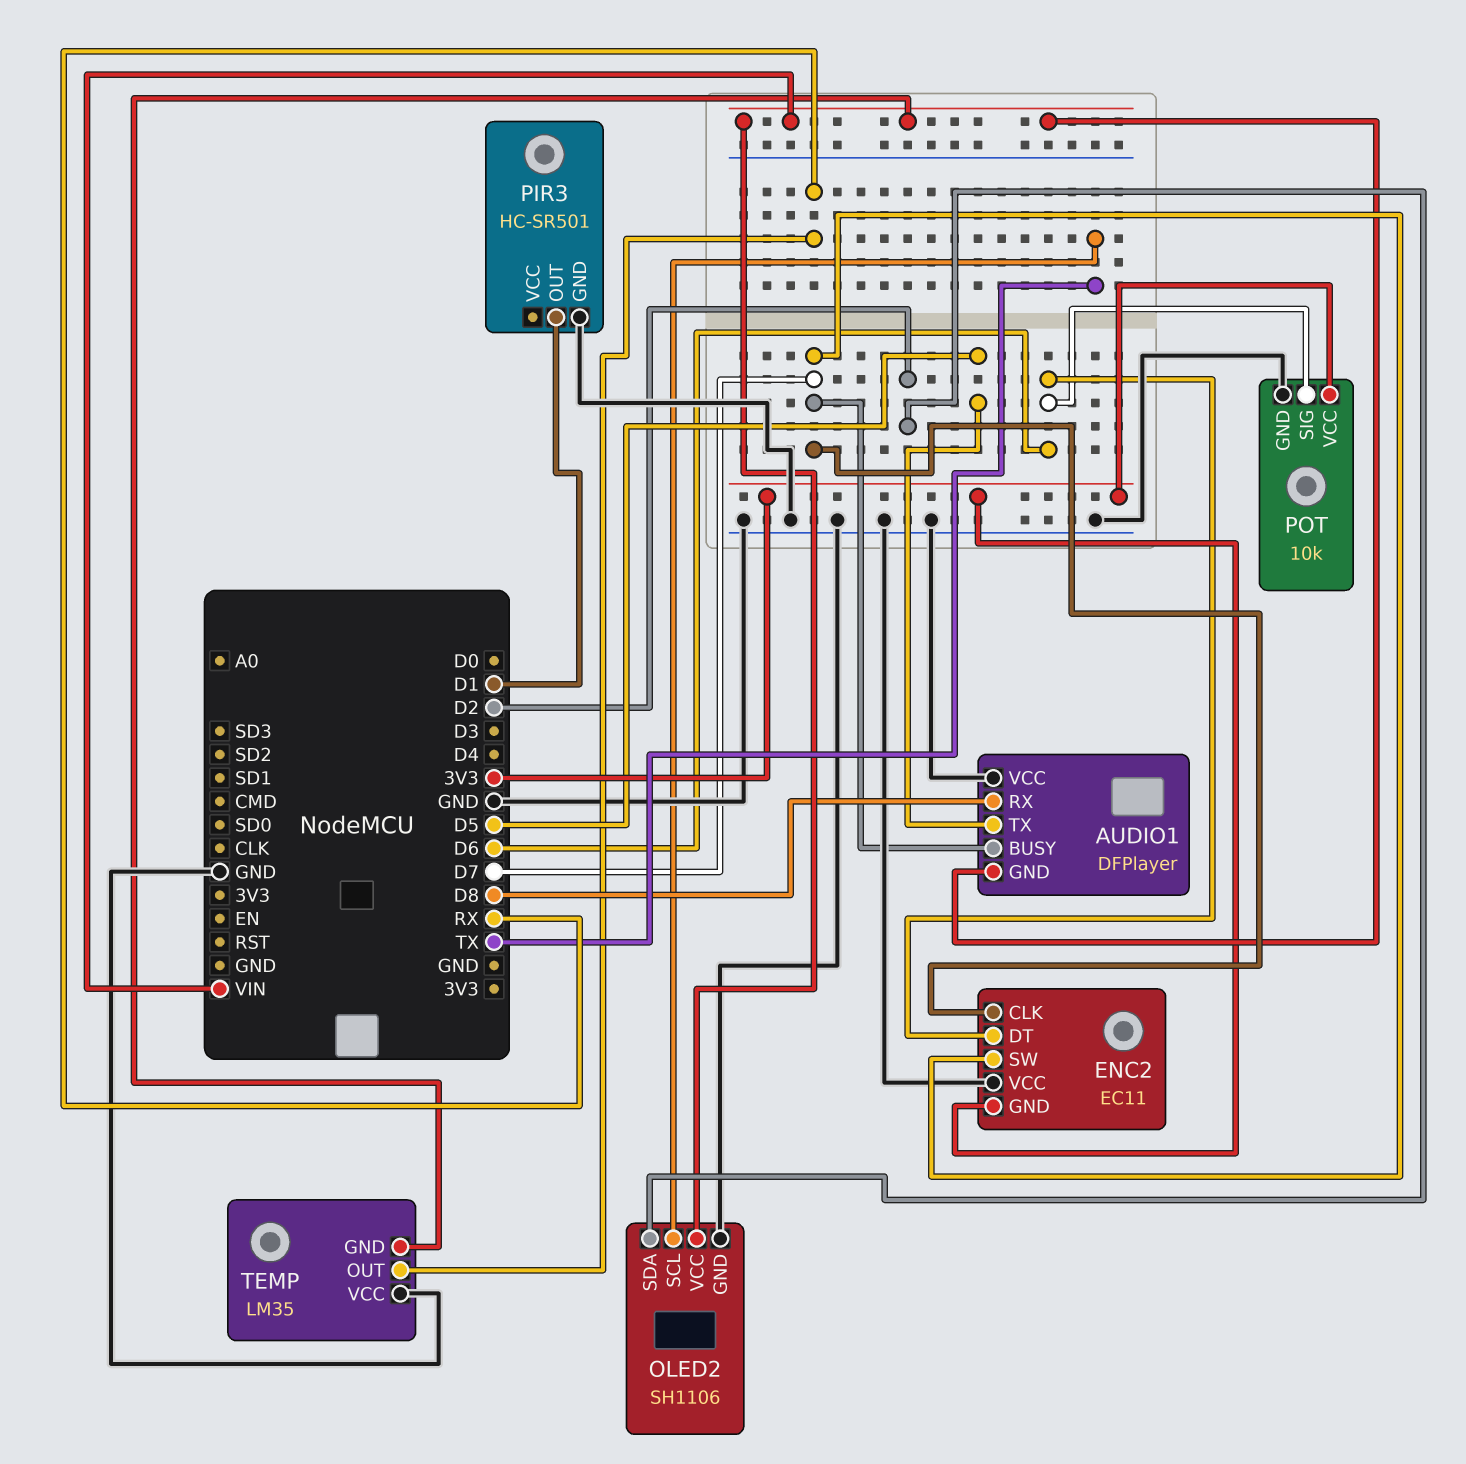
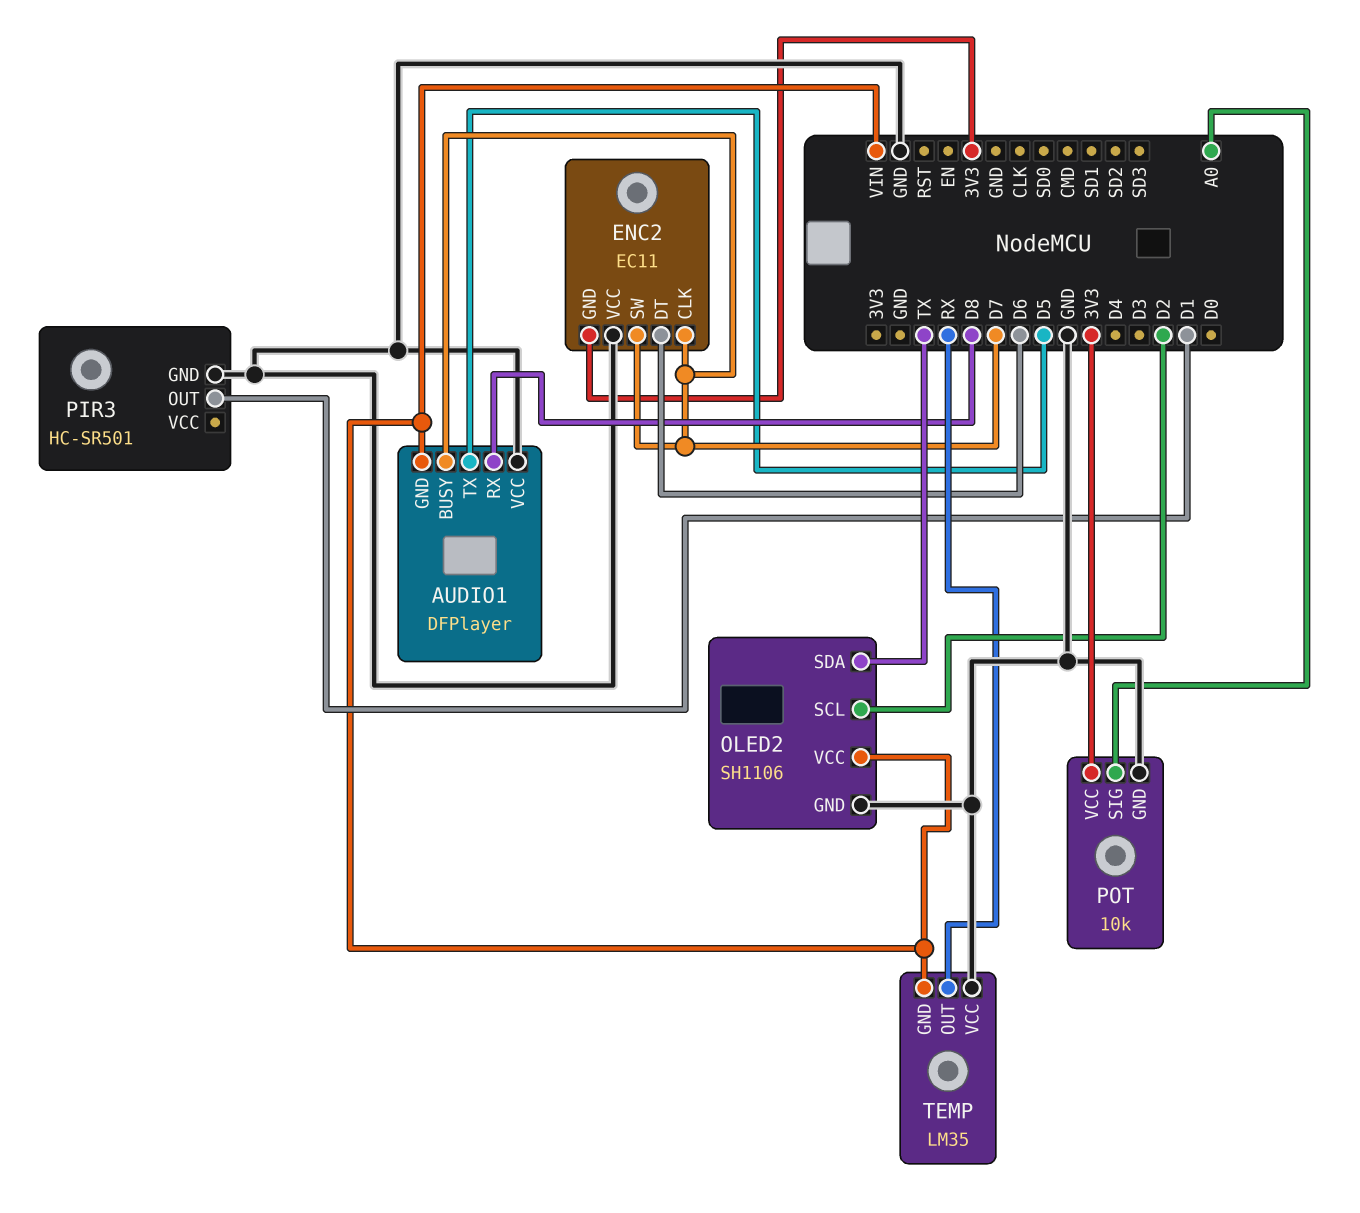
OLED2 pin SCL: TX -> D2
OLED2 pin SDA: D2 -> TX
POT pin SIG: D6 -> A0

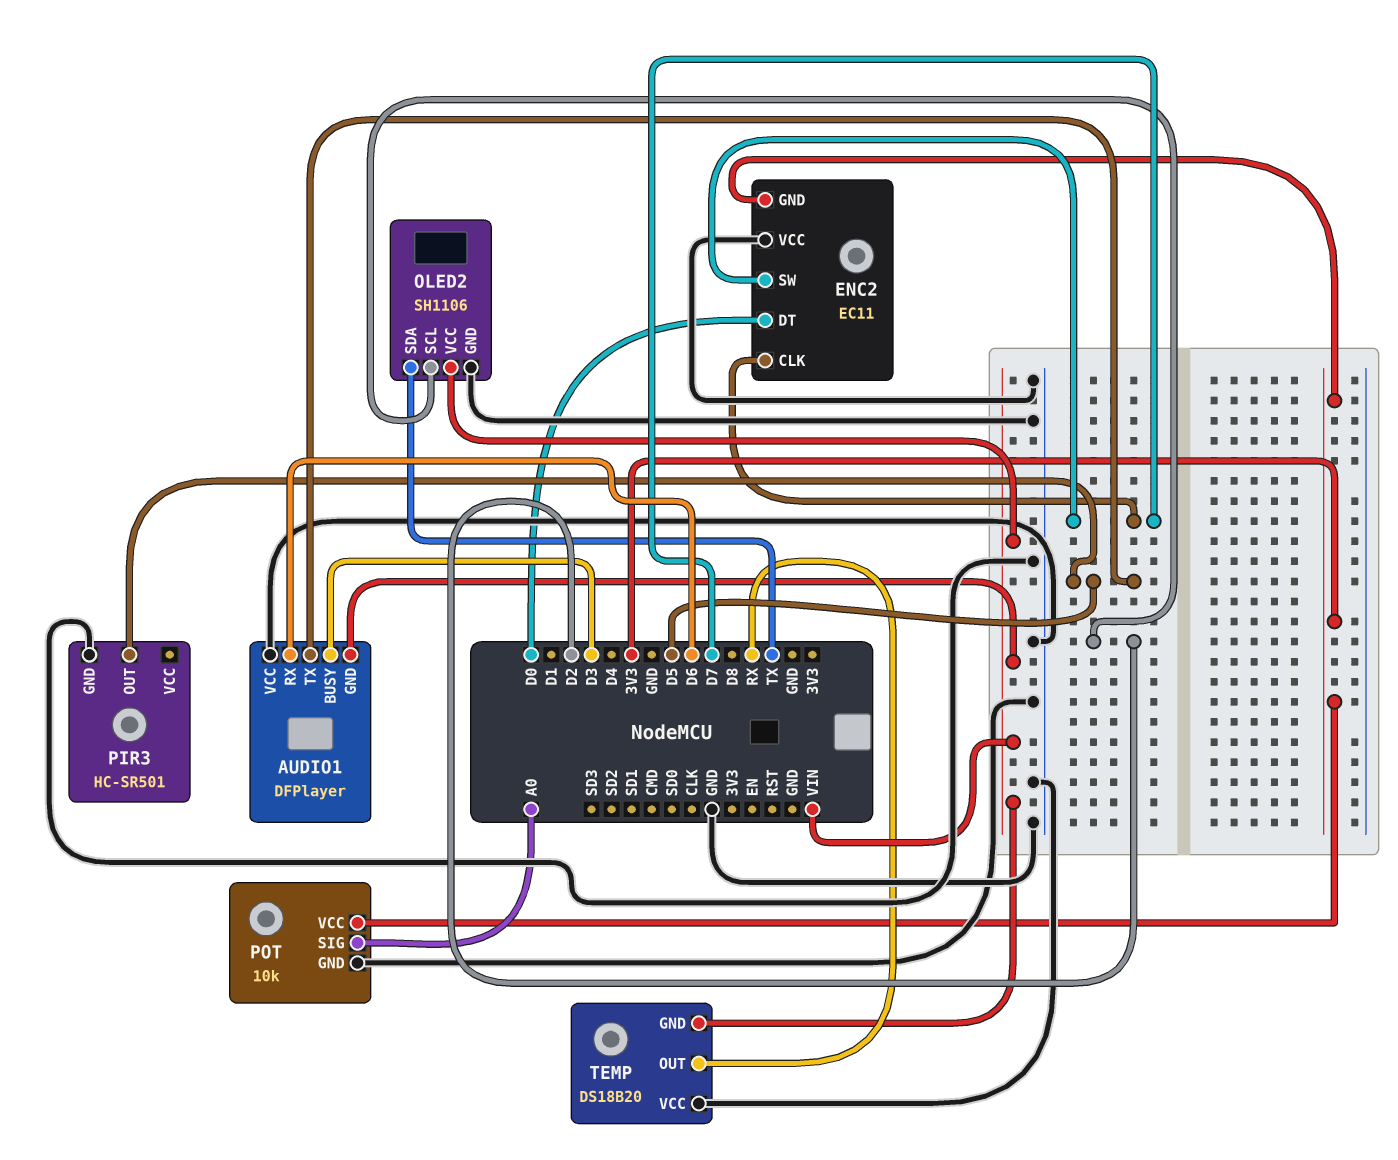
AUDIO1 pin BUSY: D7 -> D3
AUDIO1 pin RX: D8 -> D6
ENC2 pin DT: D6 -> D0
PIR3 pin OUT: D1 -> D5
TEMP: LM35 -> DS18B20

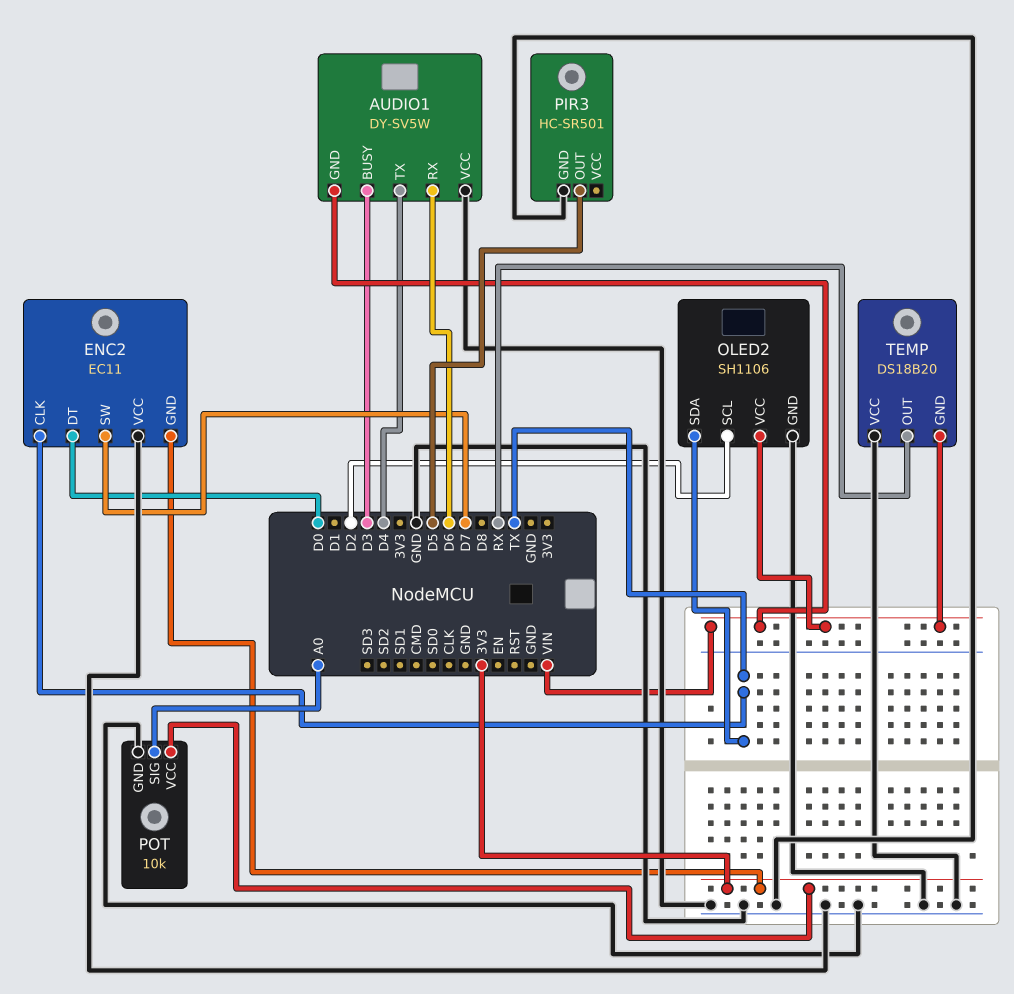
AUDIO1: DFPlayer -> DY-SV5W
AUDIO1 pin TX: D5 -> D4
ENC2 pin CLK: D7 -> TX

